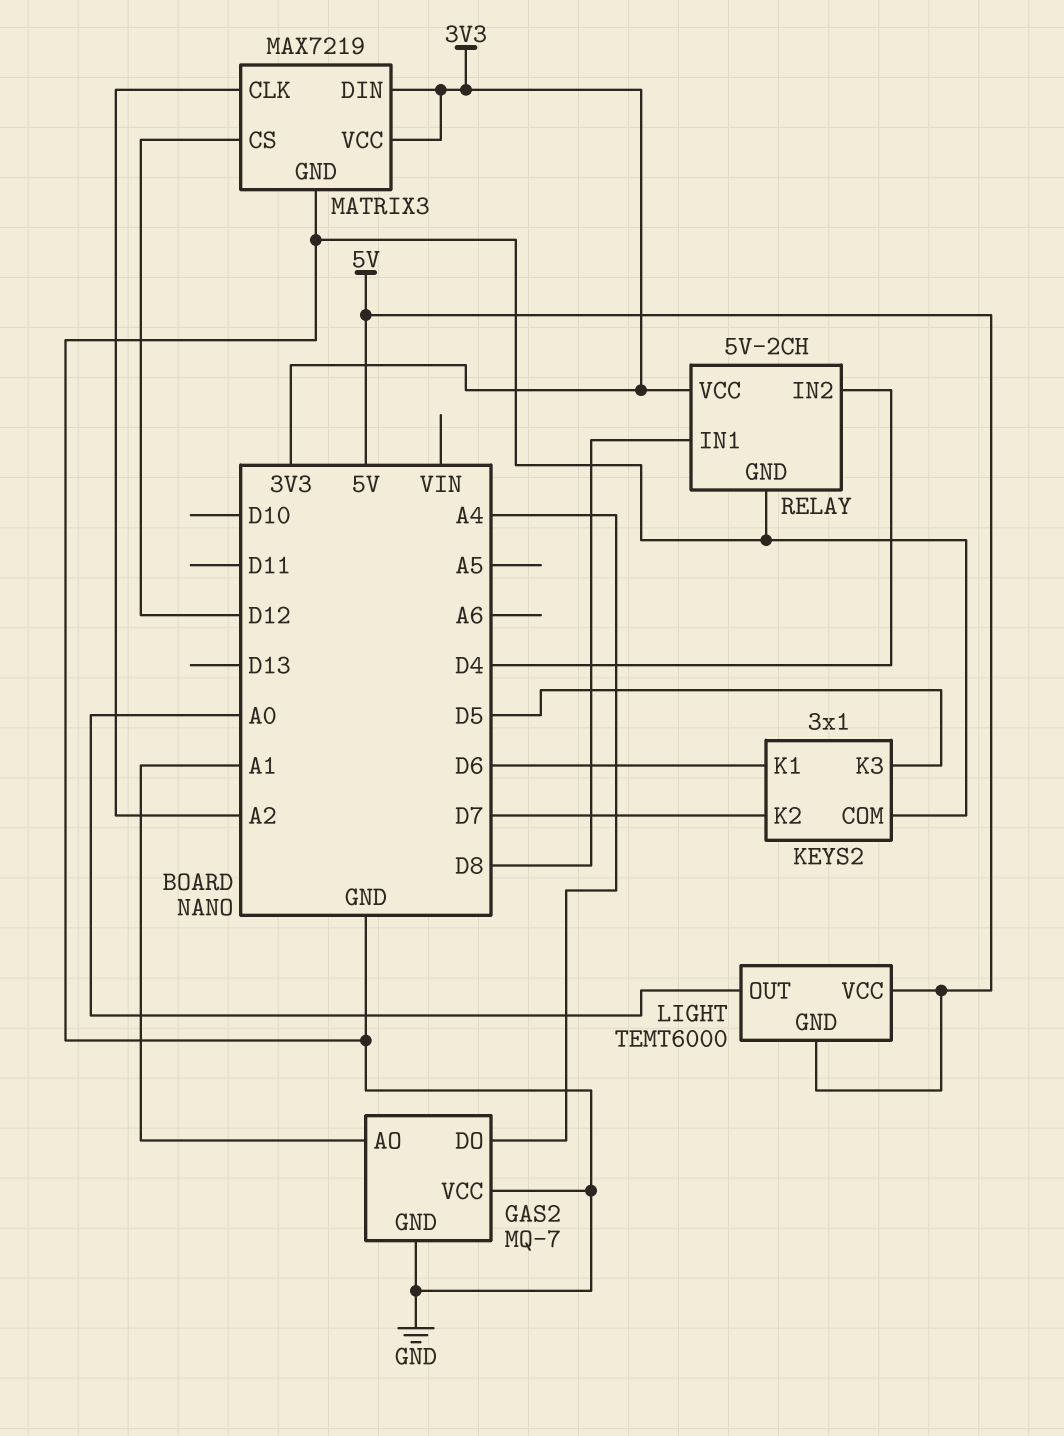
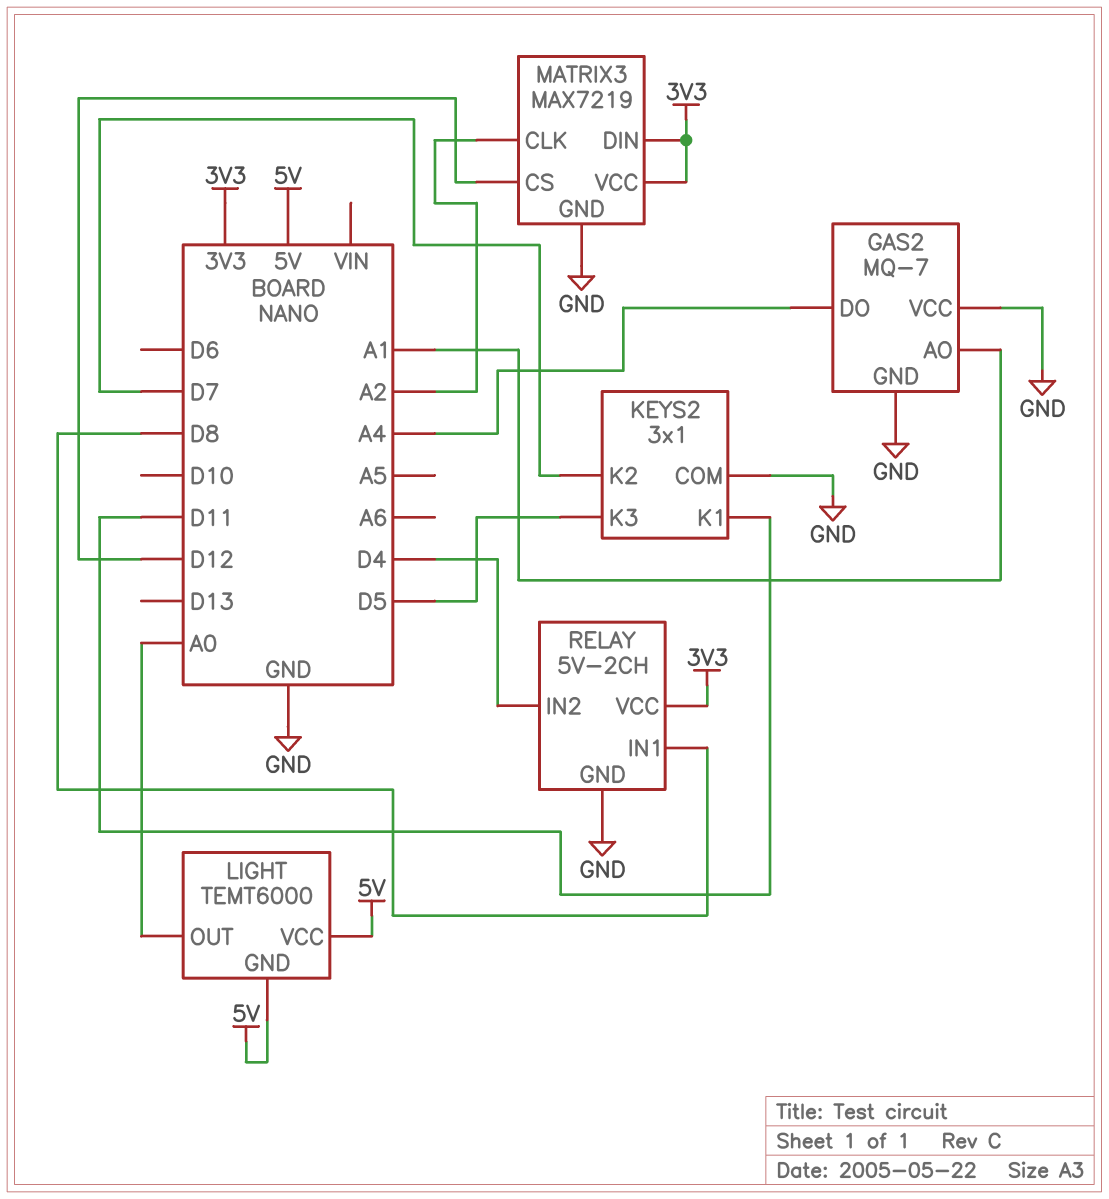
KEYS2 pin K1: D6 -> D11

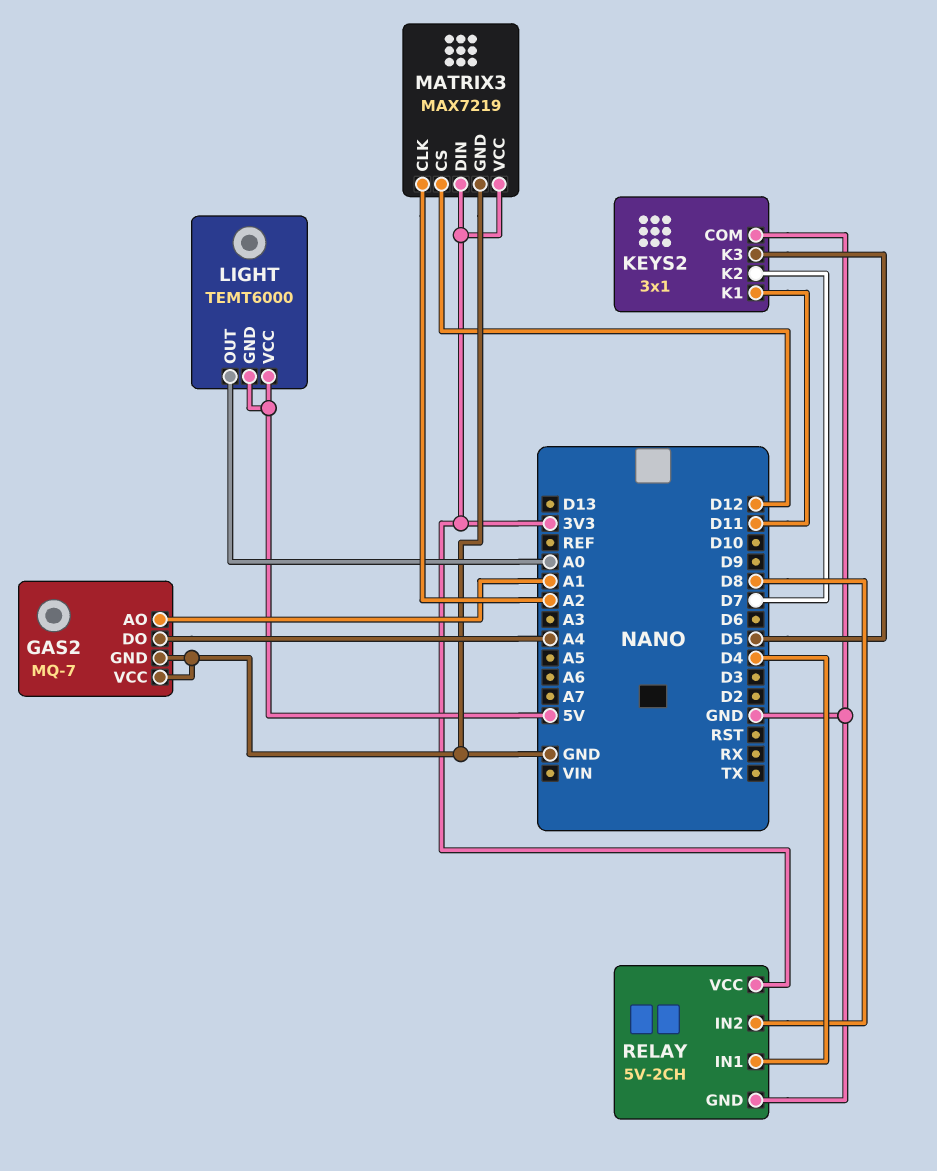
RELAY pin IN1: D8 -> D4
RELAY pin IN2: D4 -> D8

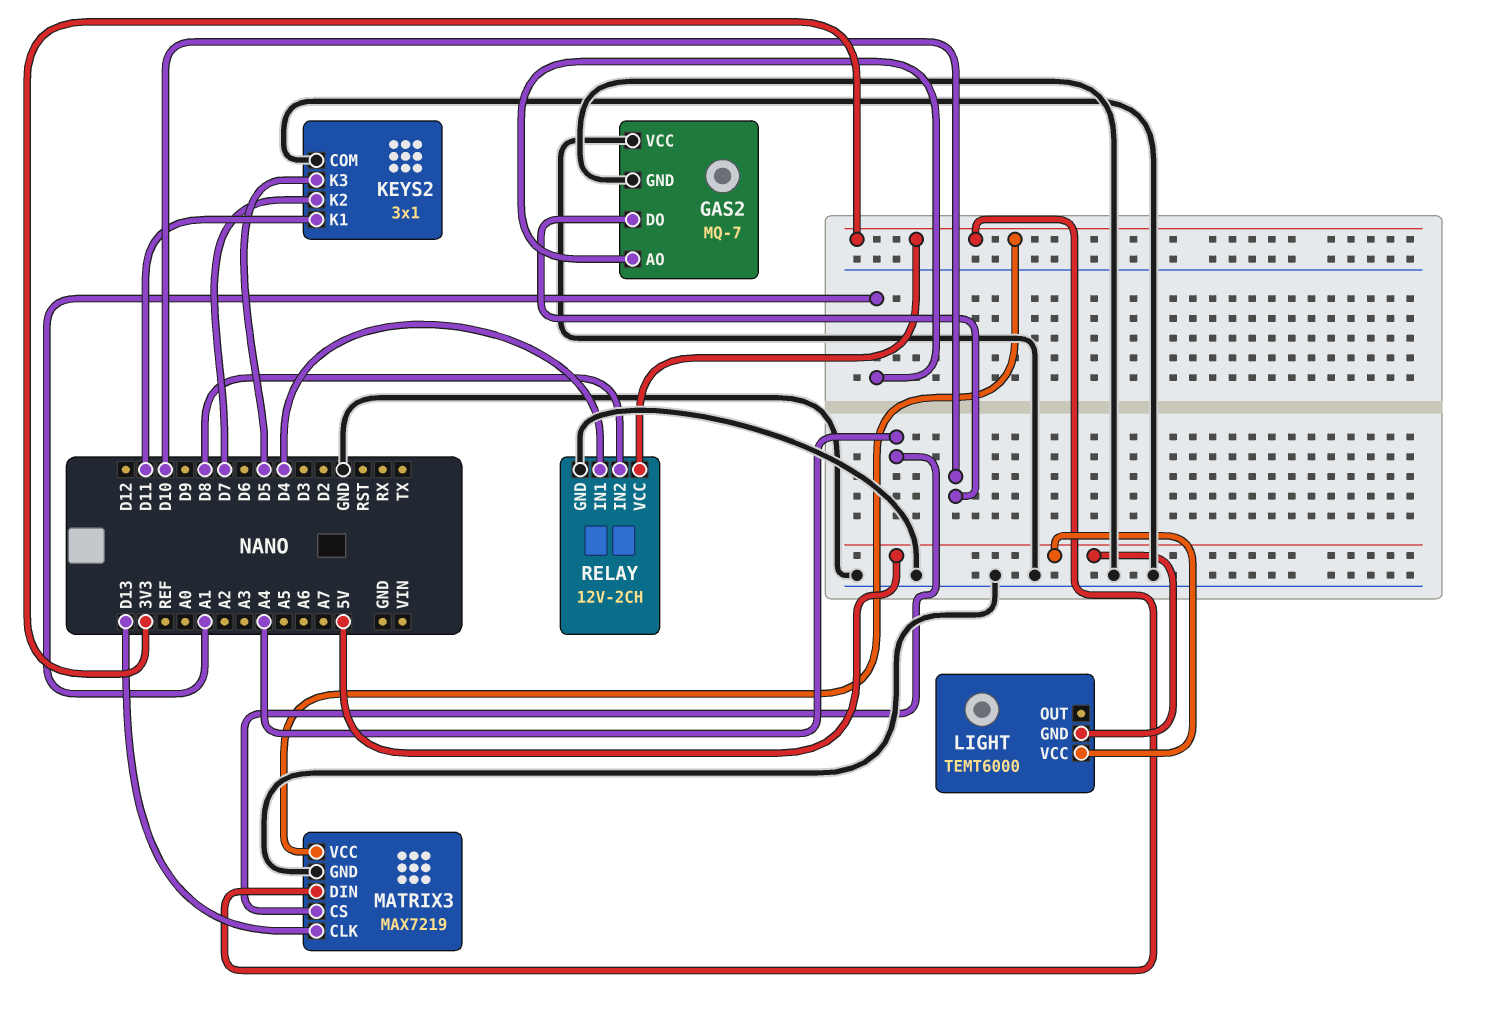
GAS2 pin DO: A4 -> D10
LIGHT pin OUT: A0 -> none
MATRIX3 pin CLK: A2 -> D13
MATRIX3 pin CS: D12 -> A4
RELAY: 5V-2CH -> 12V-2CH

